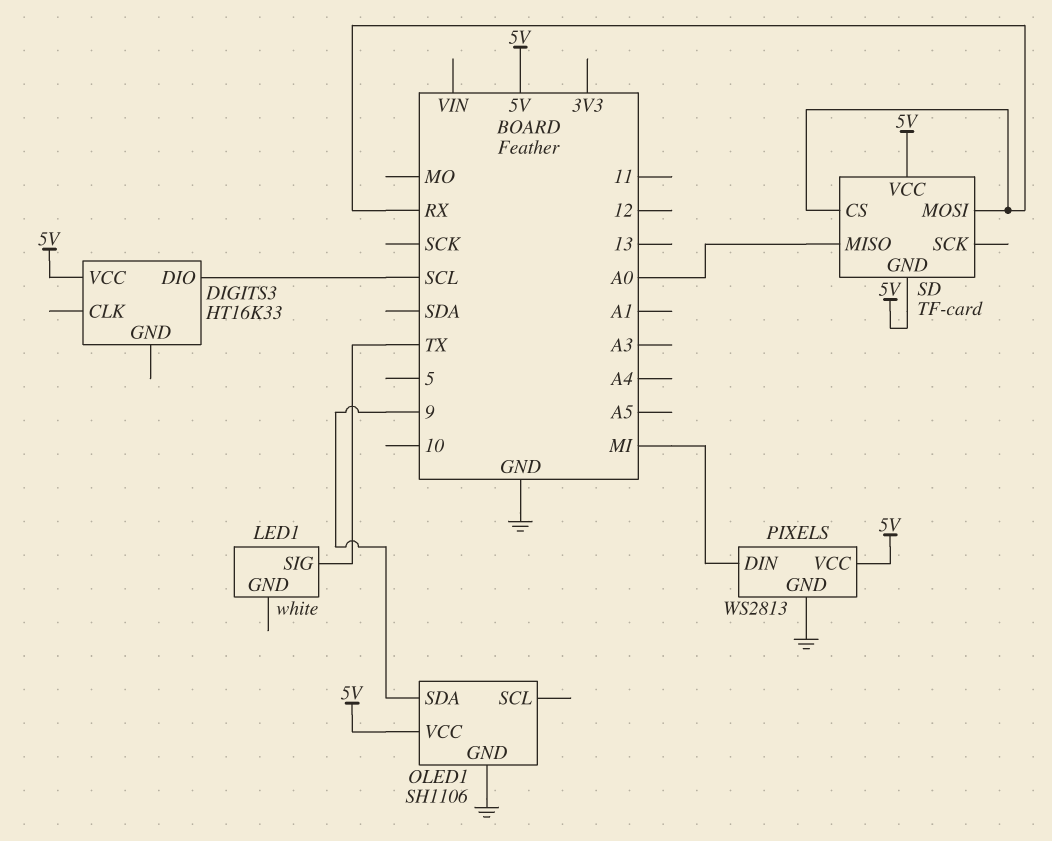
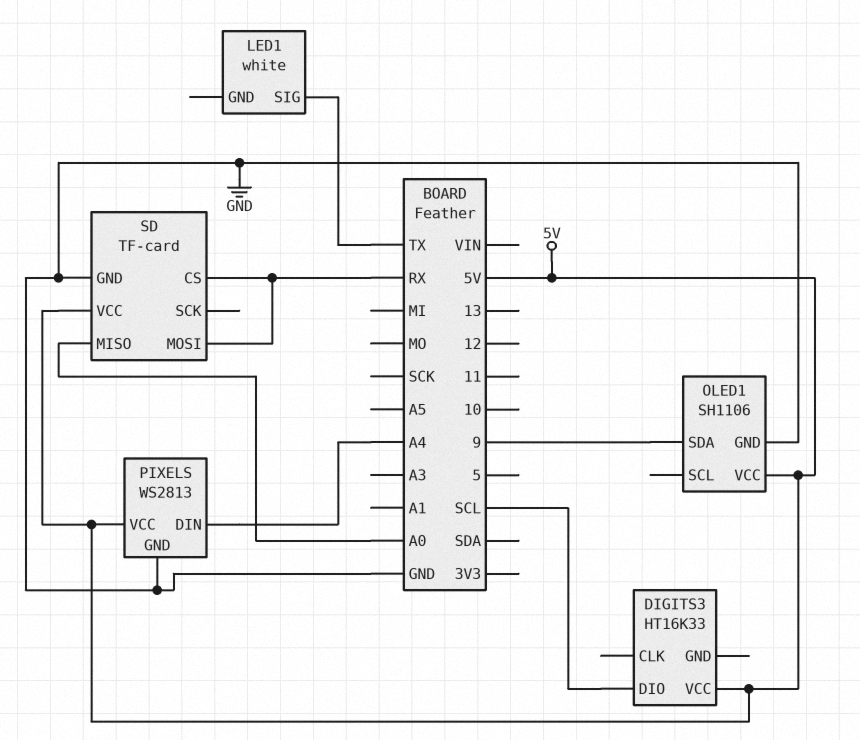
PIXELS pin DIN: MI -> A4
SD pin GND: 5V -> GND

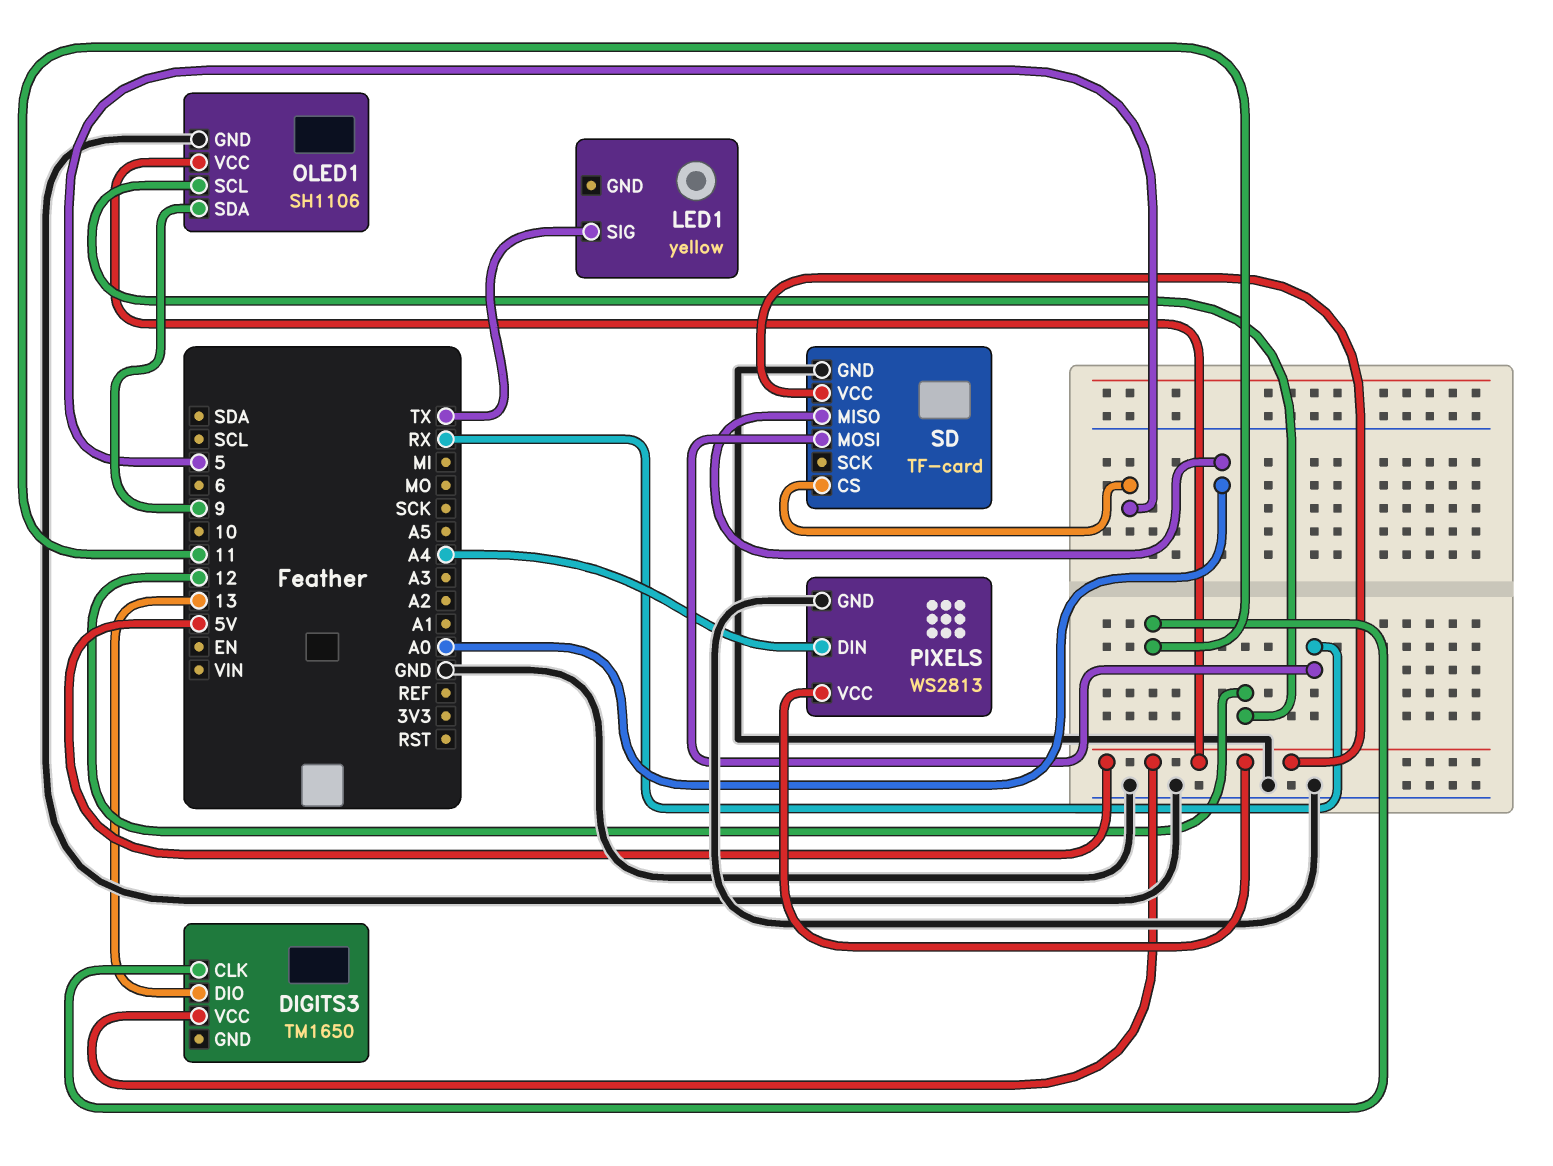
DIGITS3: HT16K33 -> TM1650
DIGITS3 pin CLK: none -> 11
DIGITS3 pin DIO: SCL -> 13
LED1: white -> yellow
OLED1 pin SCL: none -> 12
SD pin CS: RX -> 5

